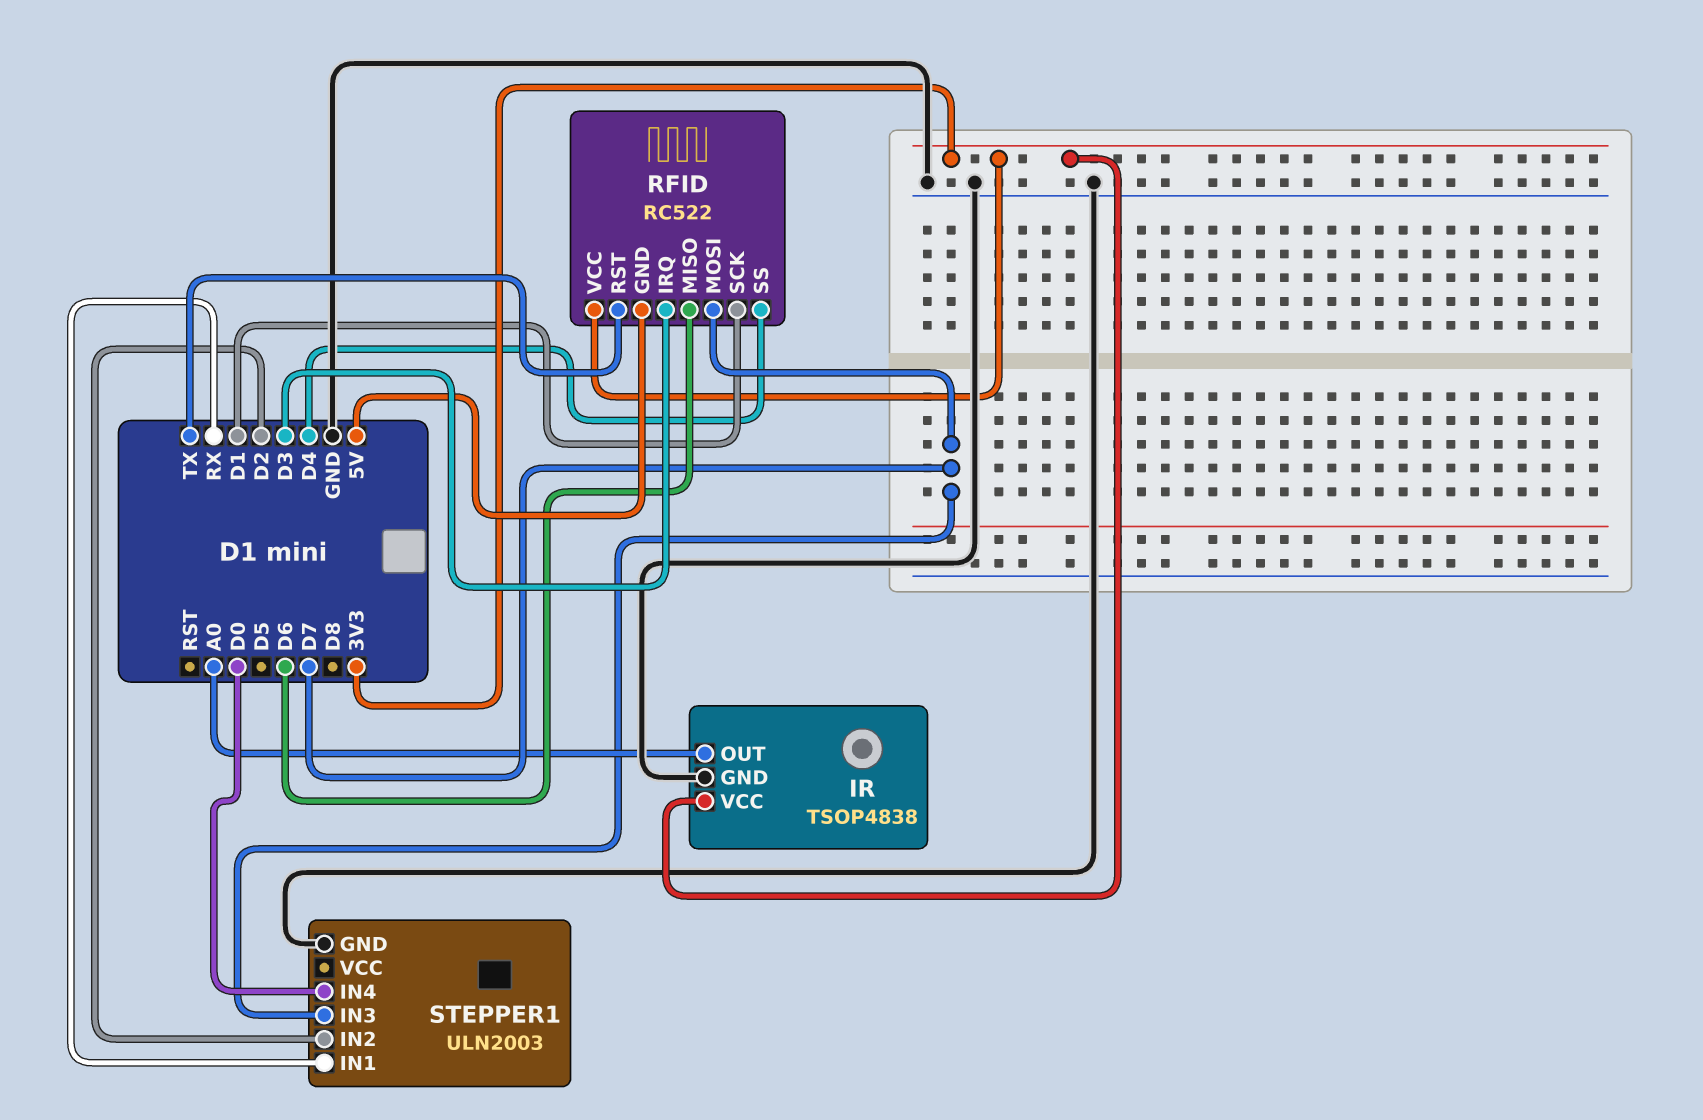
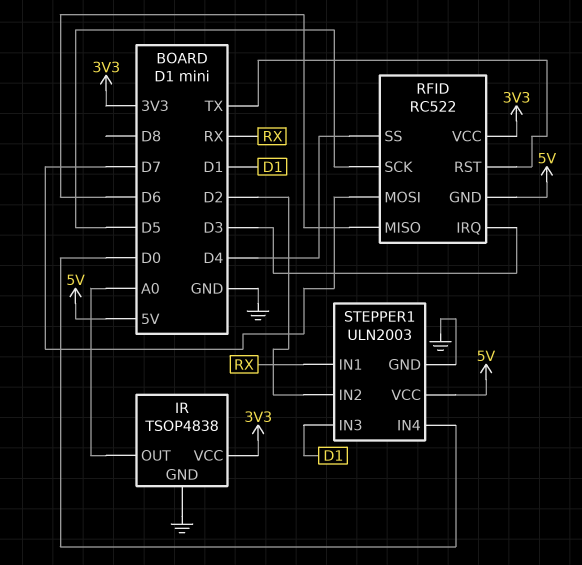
RFID pin SCK: D1 -> D5
STEPPER1 pin IN3: D7 -> D1
STEPPER1 pin VCC: none -> 5V

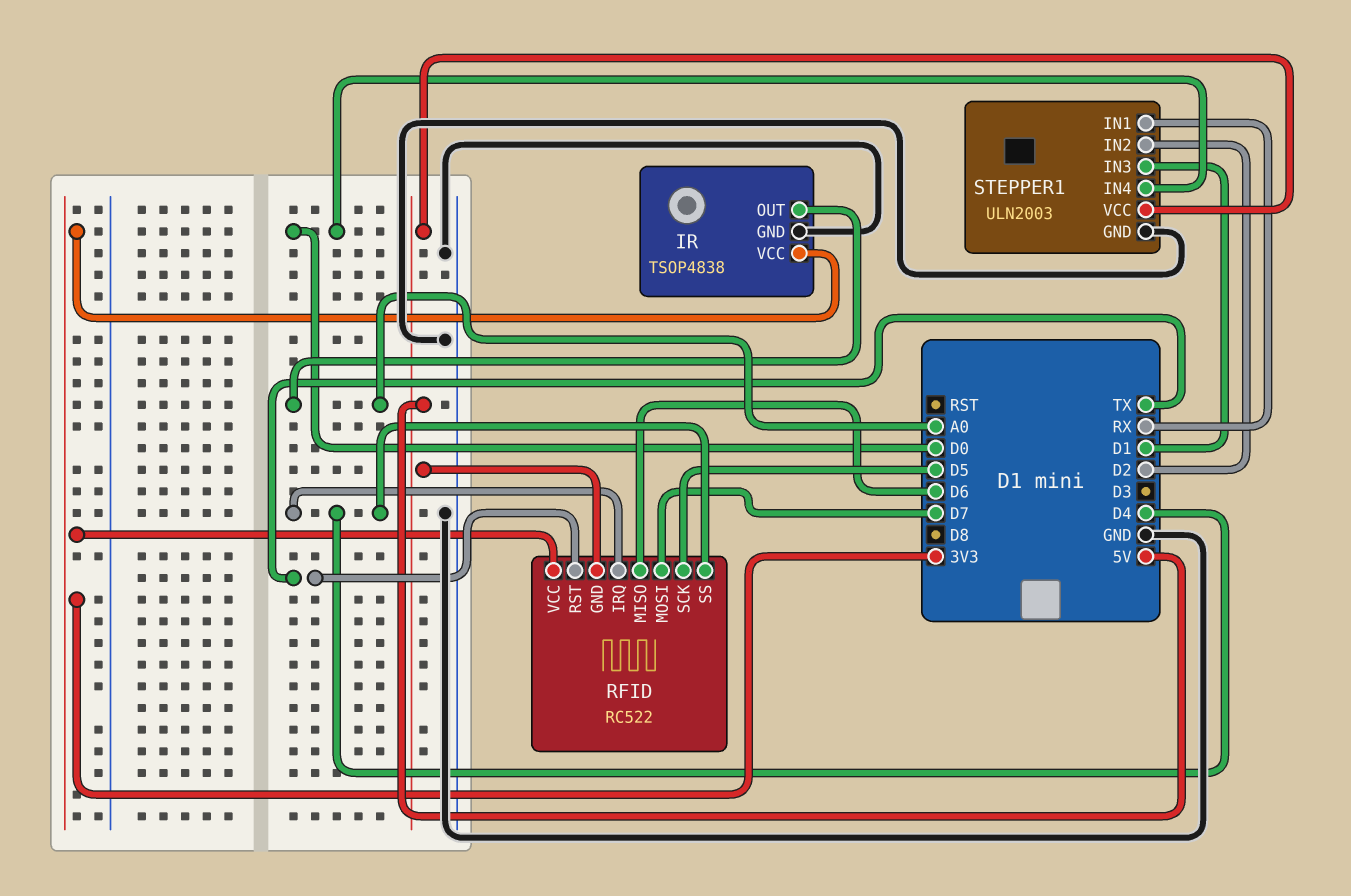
RFID pin IRQ: D3 -> D4

